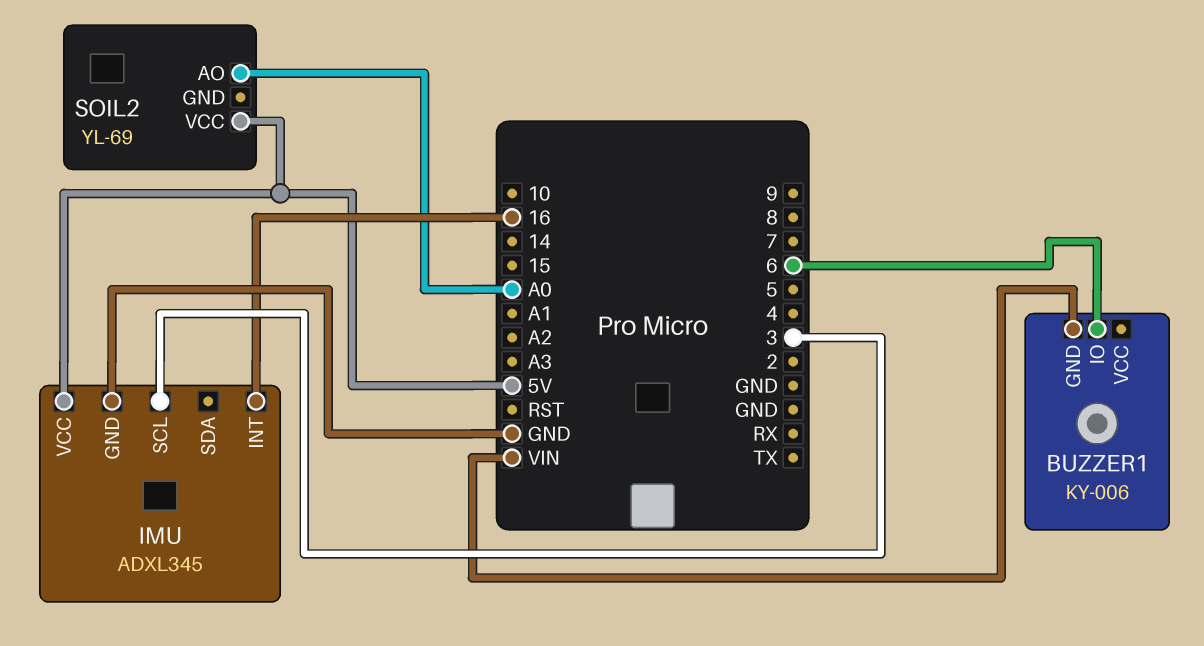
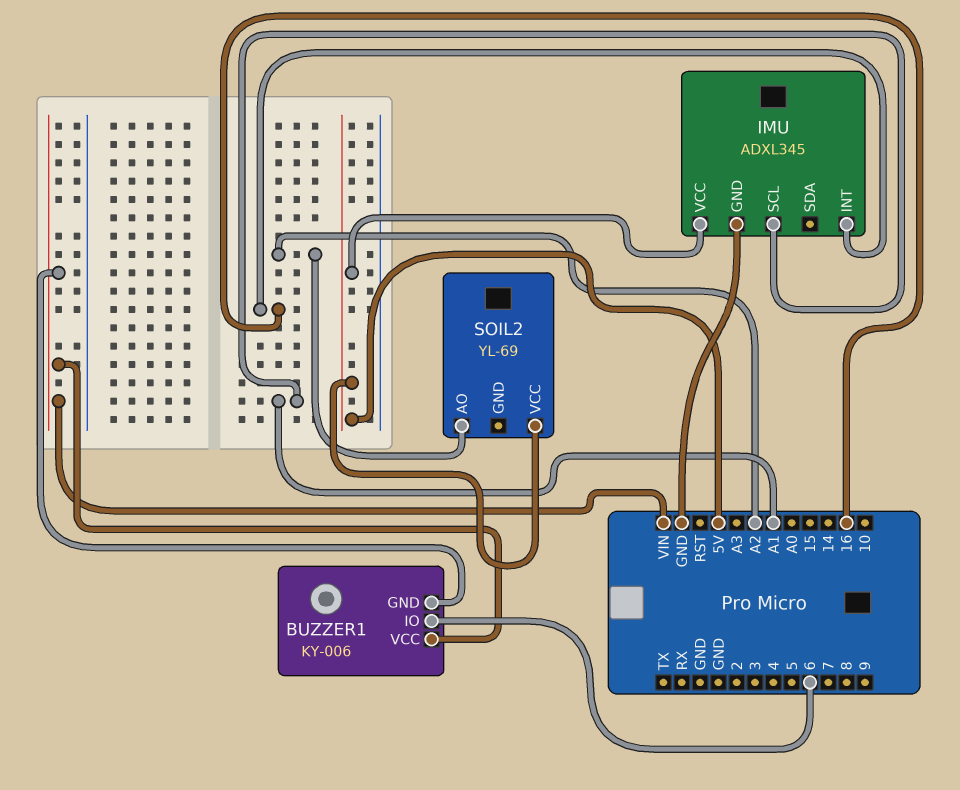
BUZZER1 pin VCC: none -> VIN
IMU pin SCL: 3 -> A1
SOIL2 pin AO: A0 -> A2

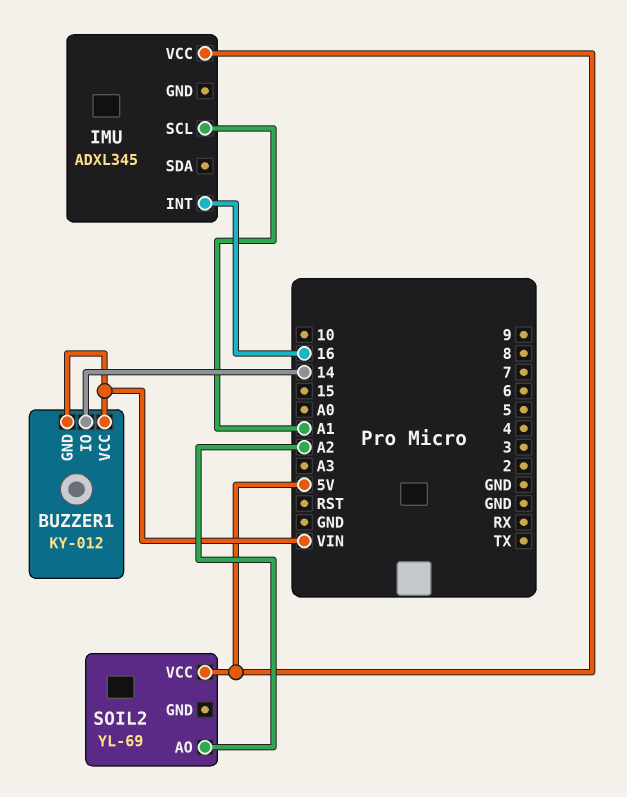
BUZZER1: KY-006 -> KY-012
BUZZER1 pin IO: 6 -> 14
IMU pin GND: GND -> none

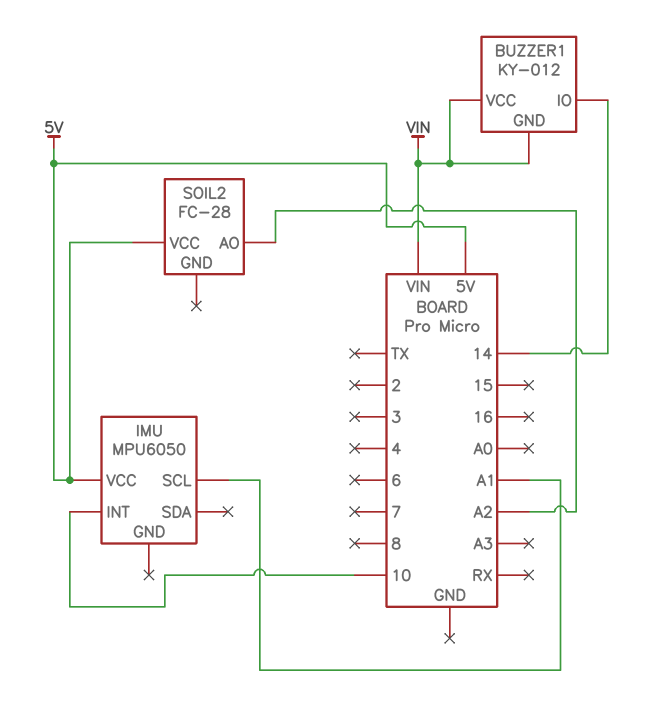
IMU: ADXL345 -> MPU6050
IMU pin INT: 16 -> 10
SOIL2: YL-69 -> FC-28

